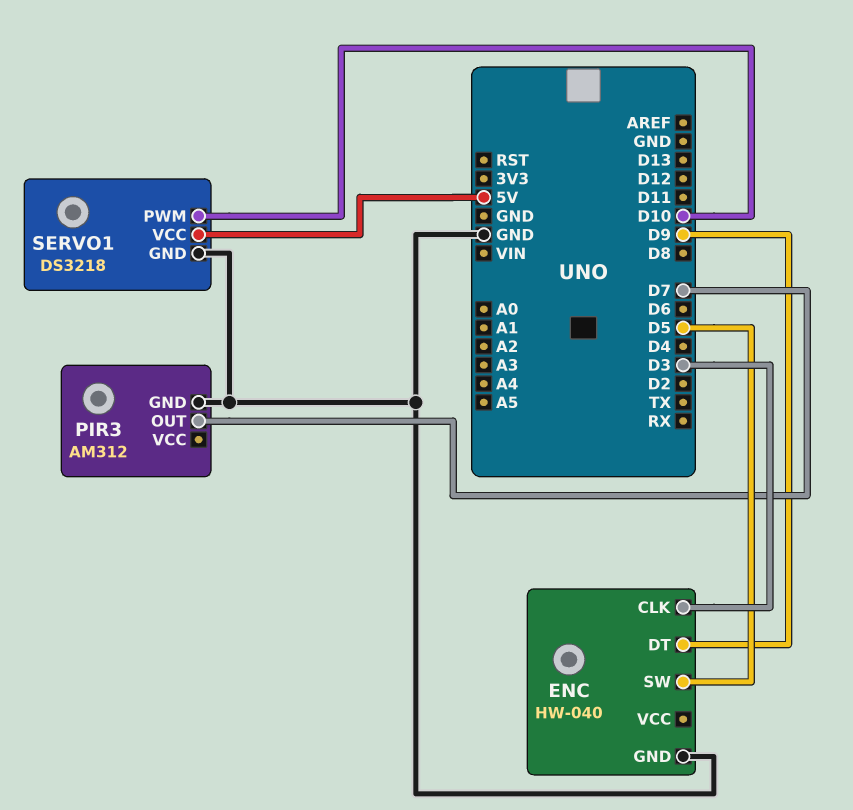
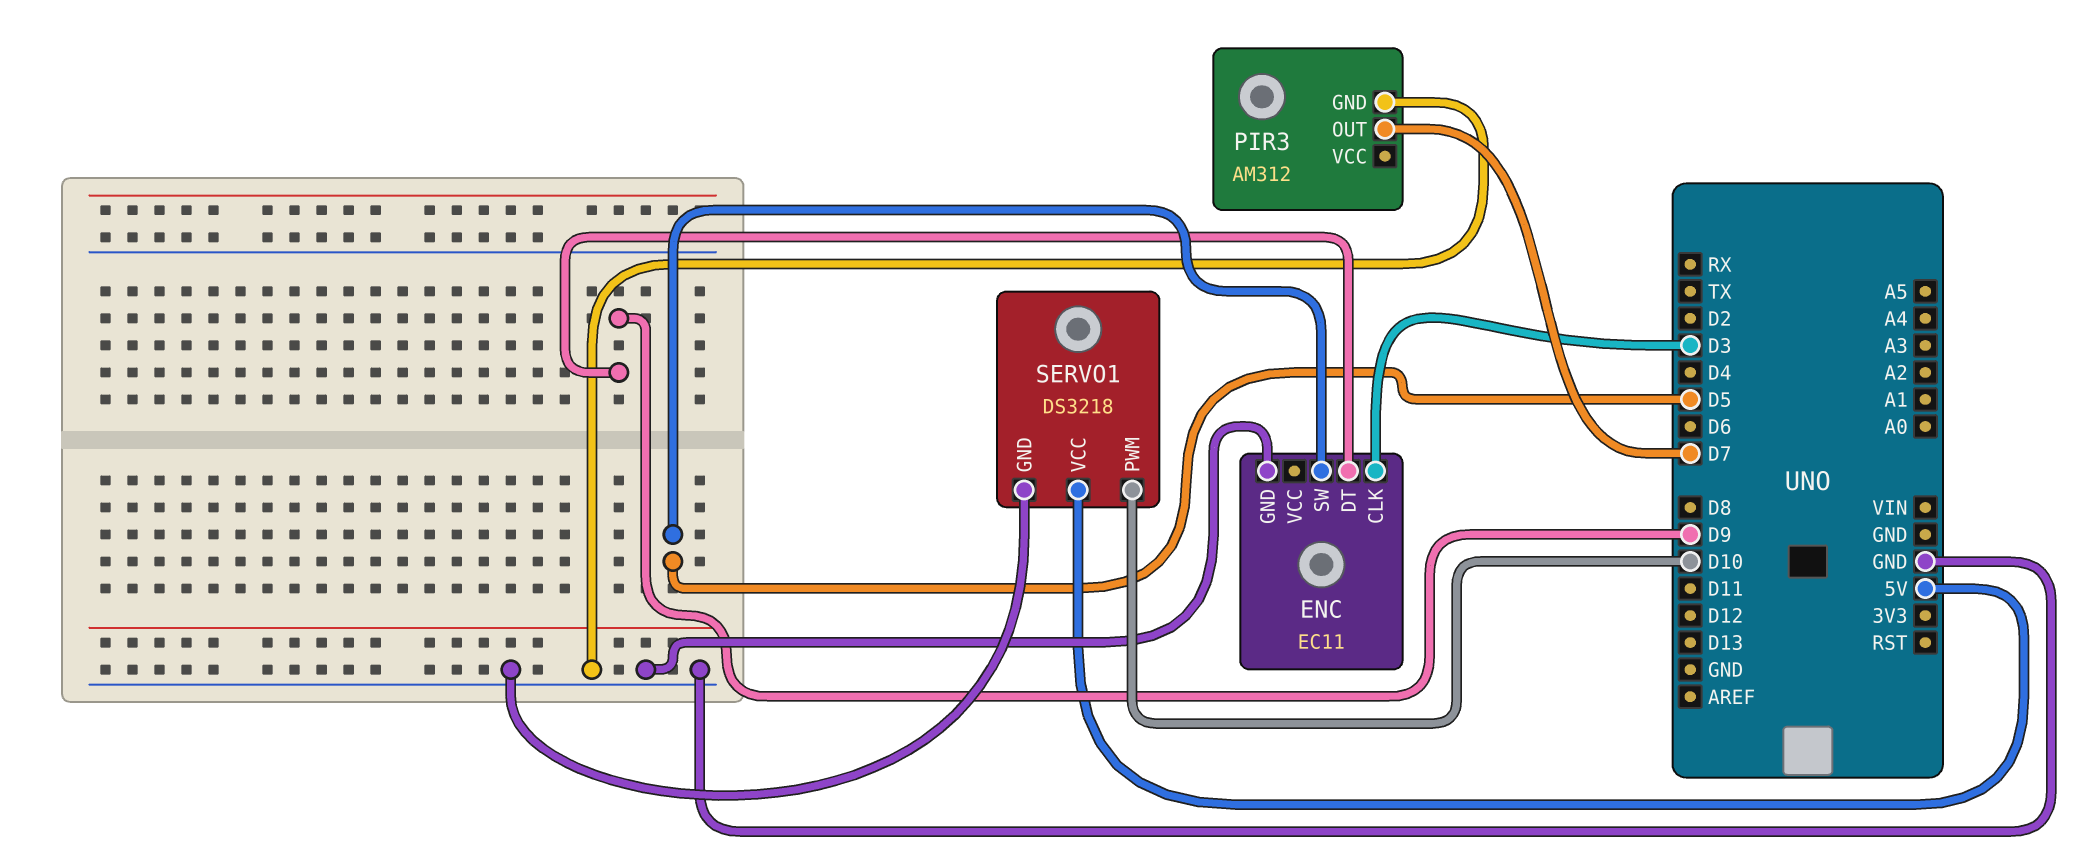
ENC: HW-040 -> EC11

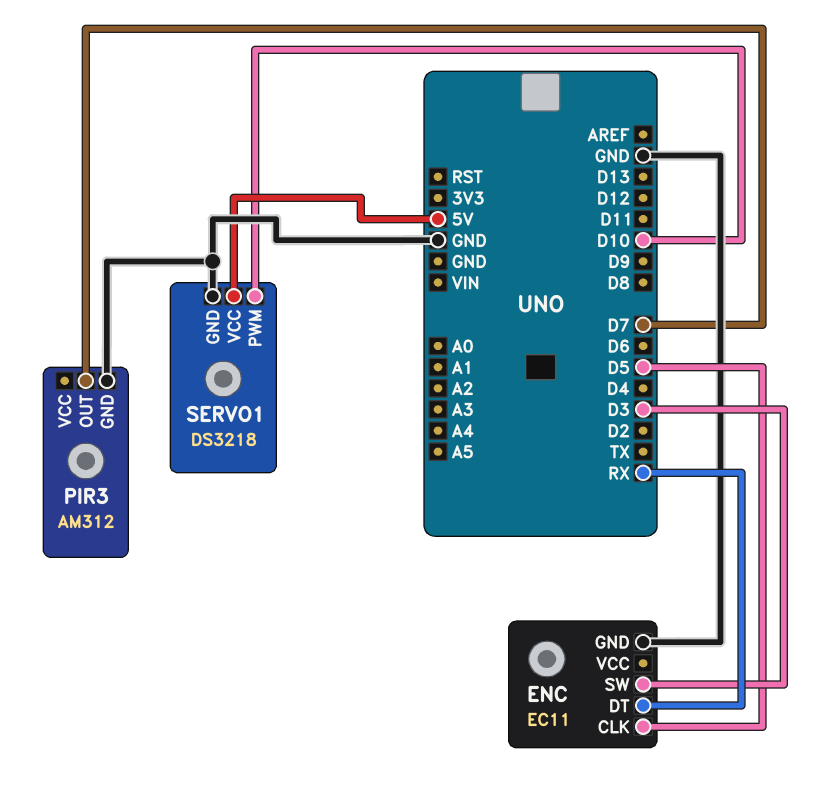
ENC pin CLK: D3 -> D5
ENC pin DT: D9 -> RX
ENC pin SW: D5 -> D3

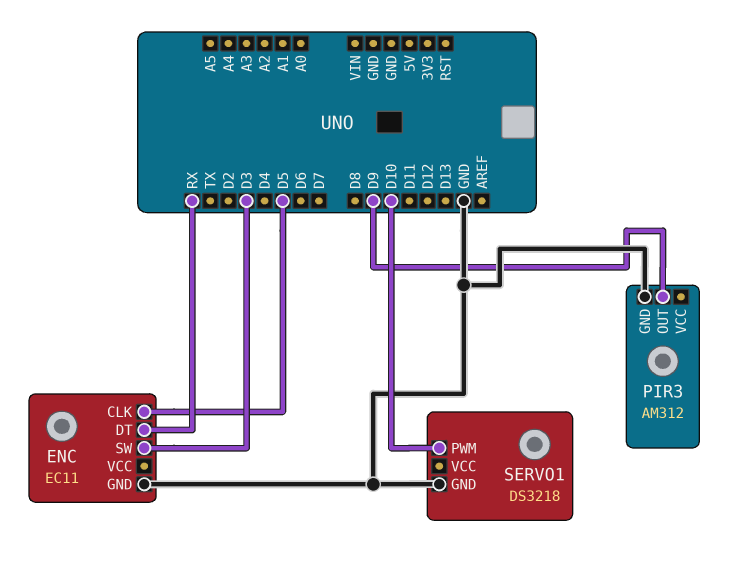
PIR3 pin OUT: D7 -> D9
SERVO1 pin VCC: 5V -> none

